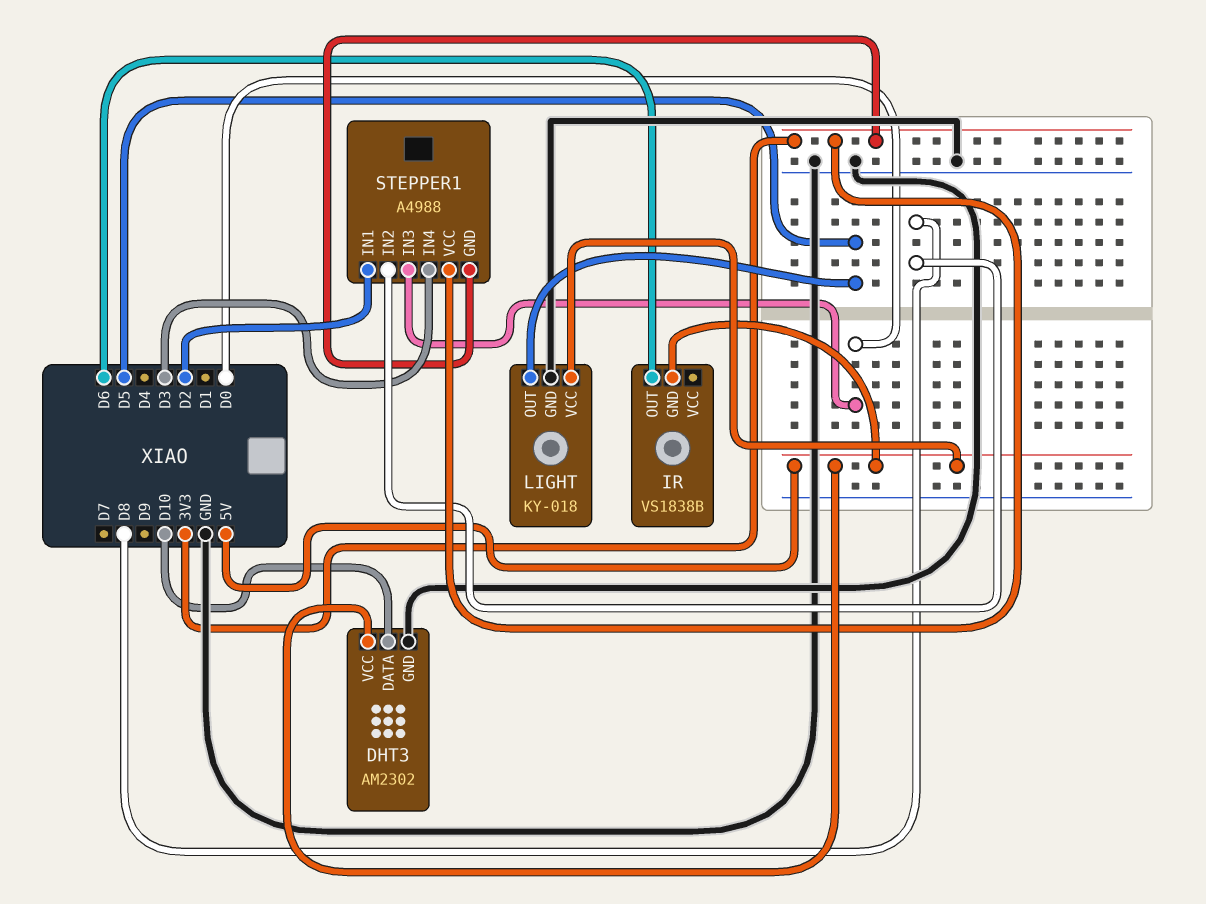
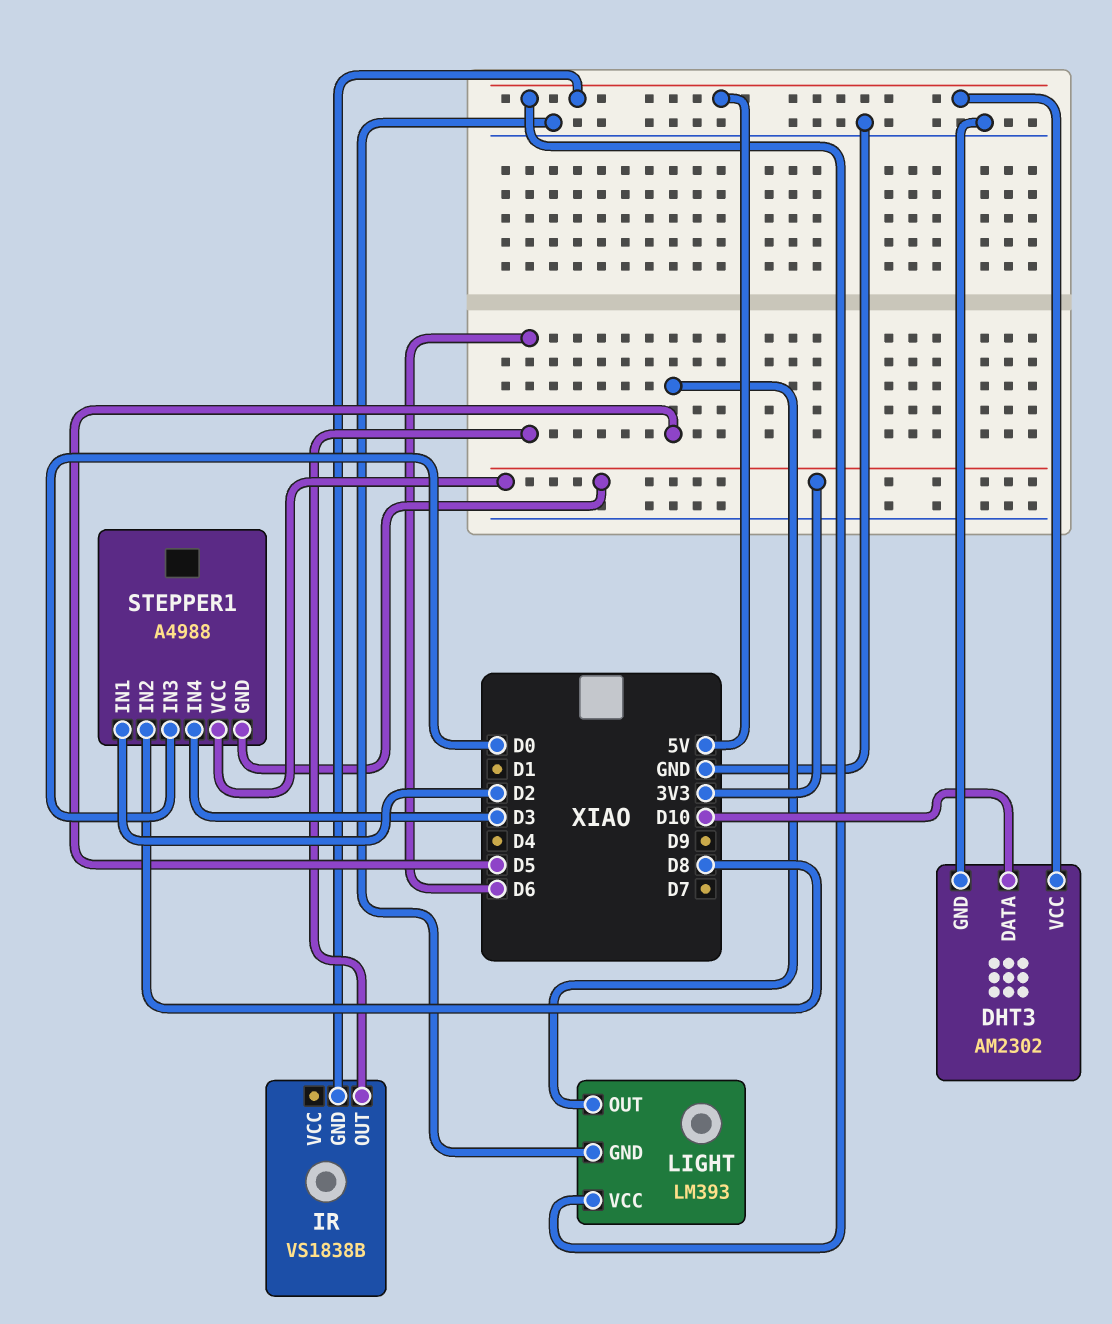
LIGHT: KY-018 -> LM393

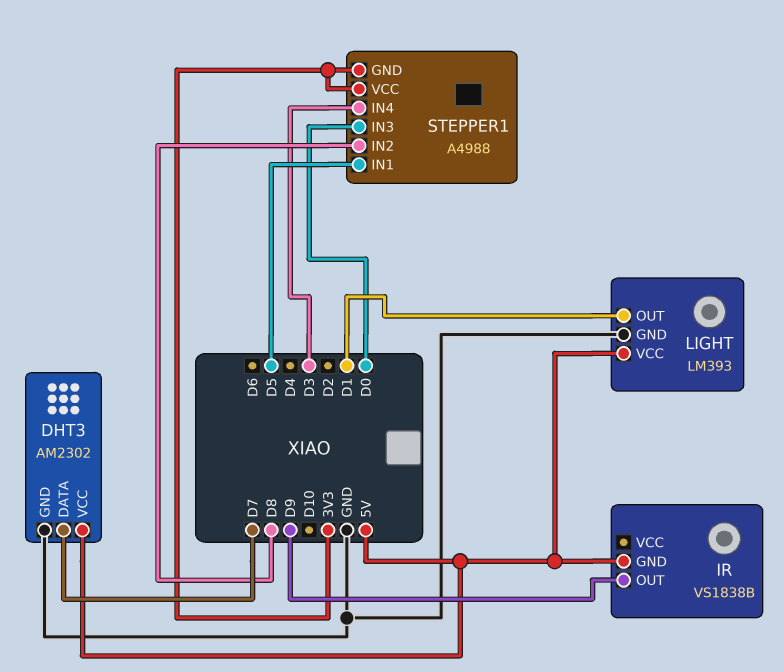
DHT3 pin DATA: D10 -> D7
IR pin OUT: D6 -> D9
LIGHT pin OUT: D5 -> D1
STEPPER1 pin IN1: D2 -> D5

